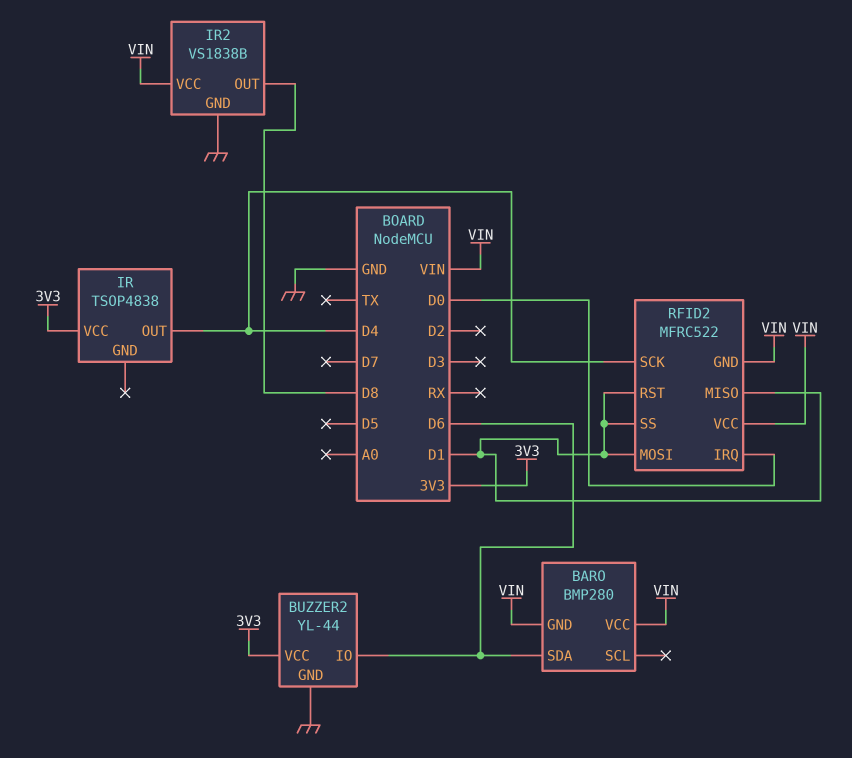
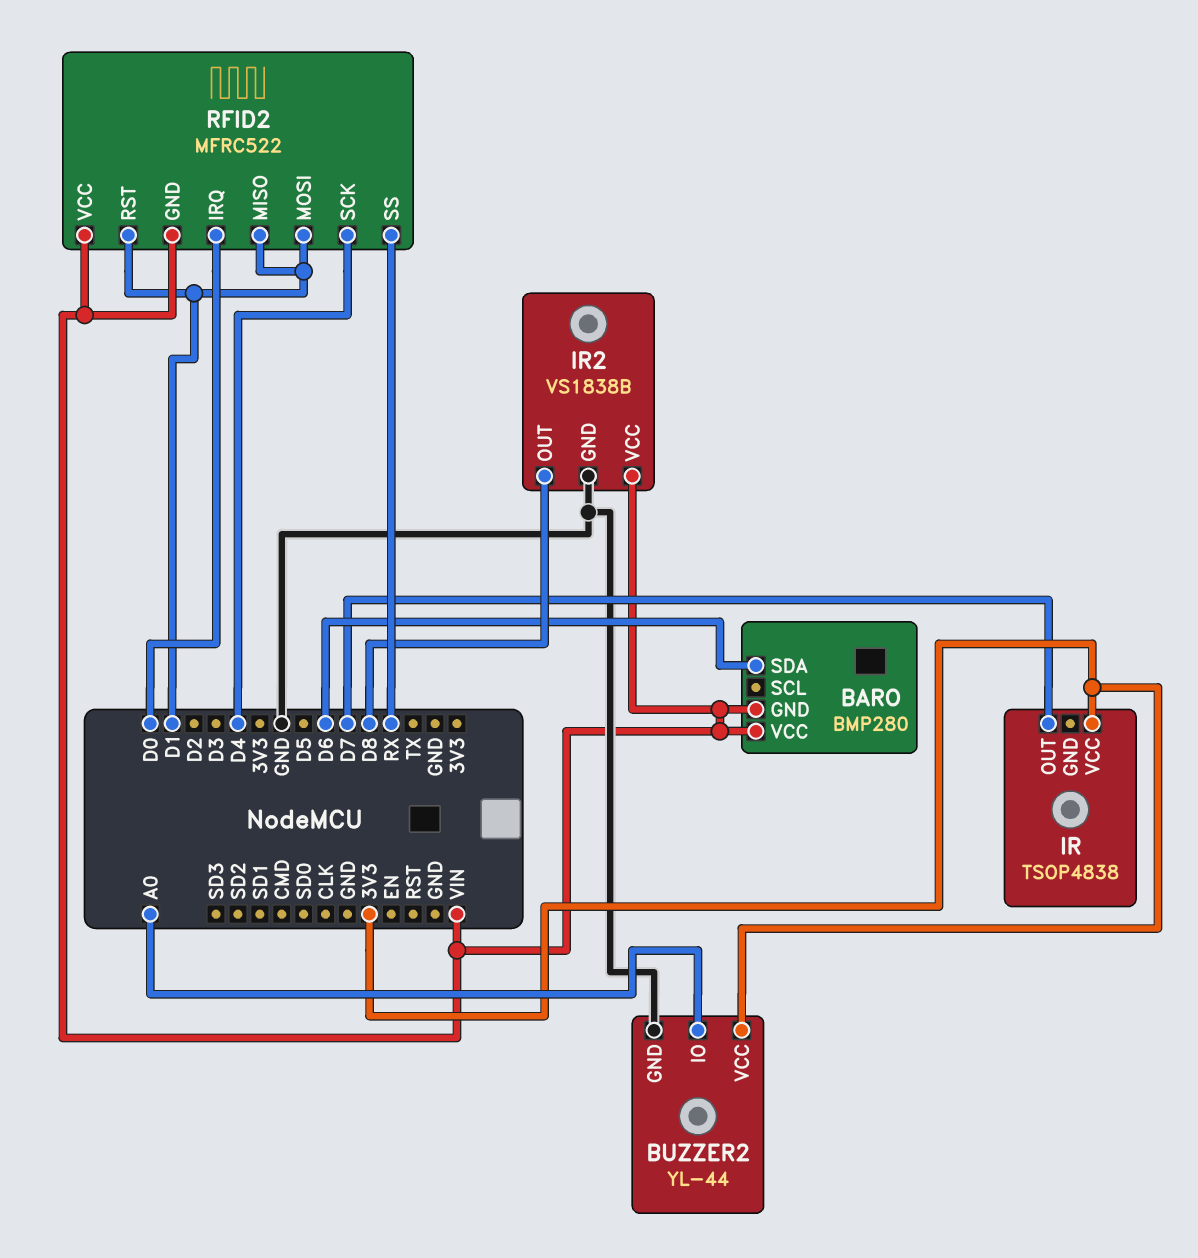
BUZZER2 pin IO: D6 -> A0
IR pin OUT: D4 -> D7
RFID2 pin SS: D1 -> RX

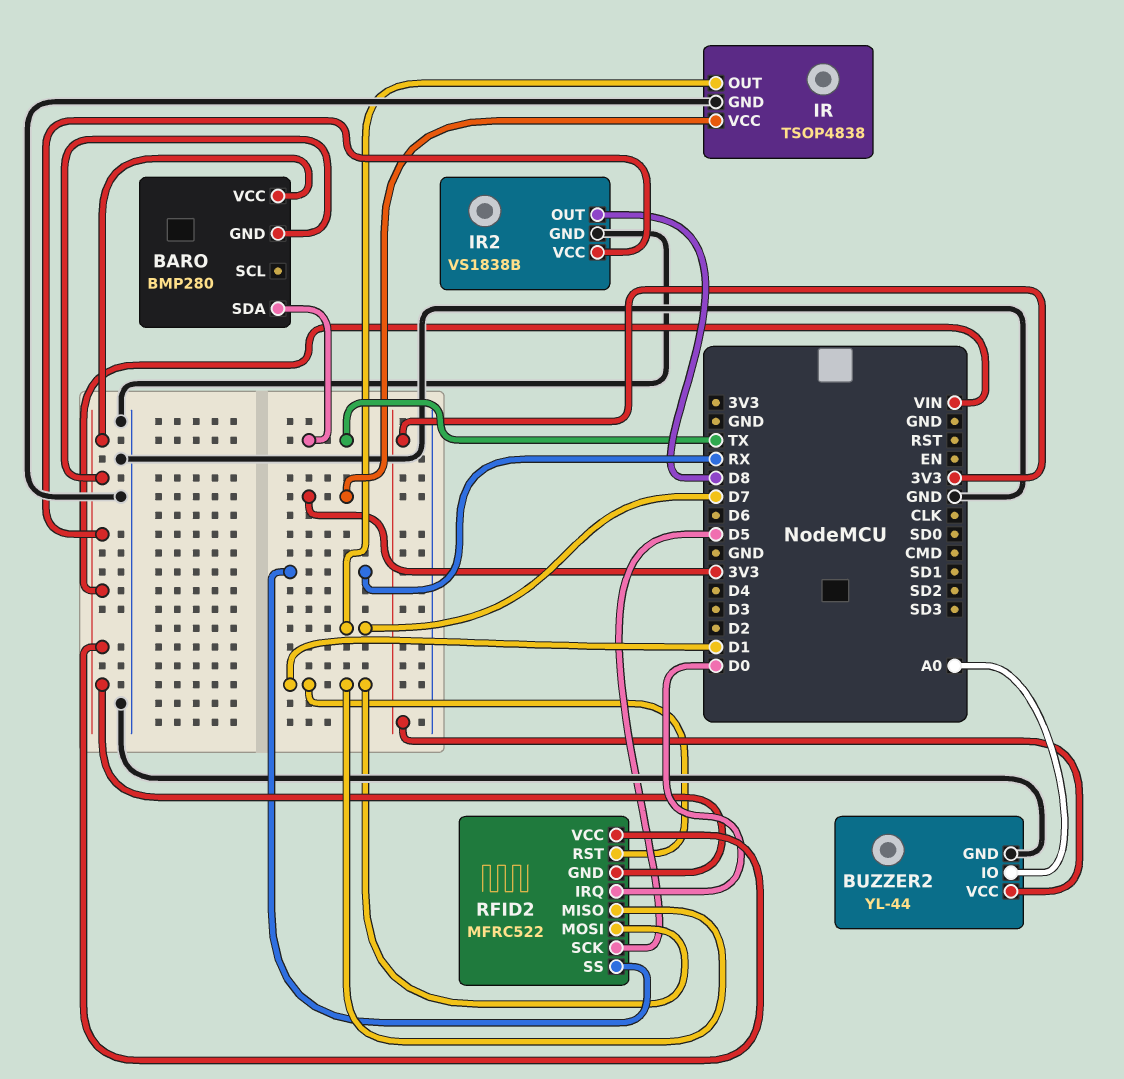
BARO pin SDA: D6 -> TX
IR pin GND: none -> GND
RFID2 pin SCK: D4 -> D5

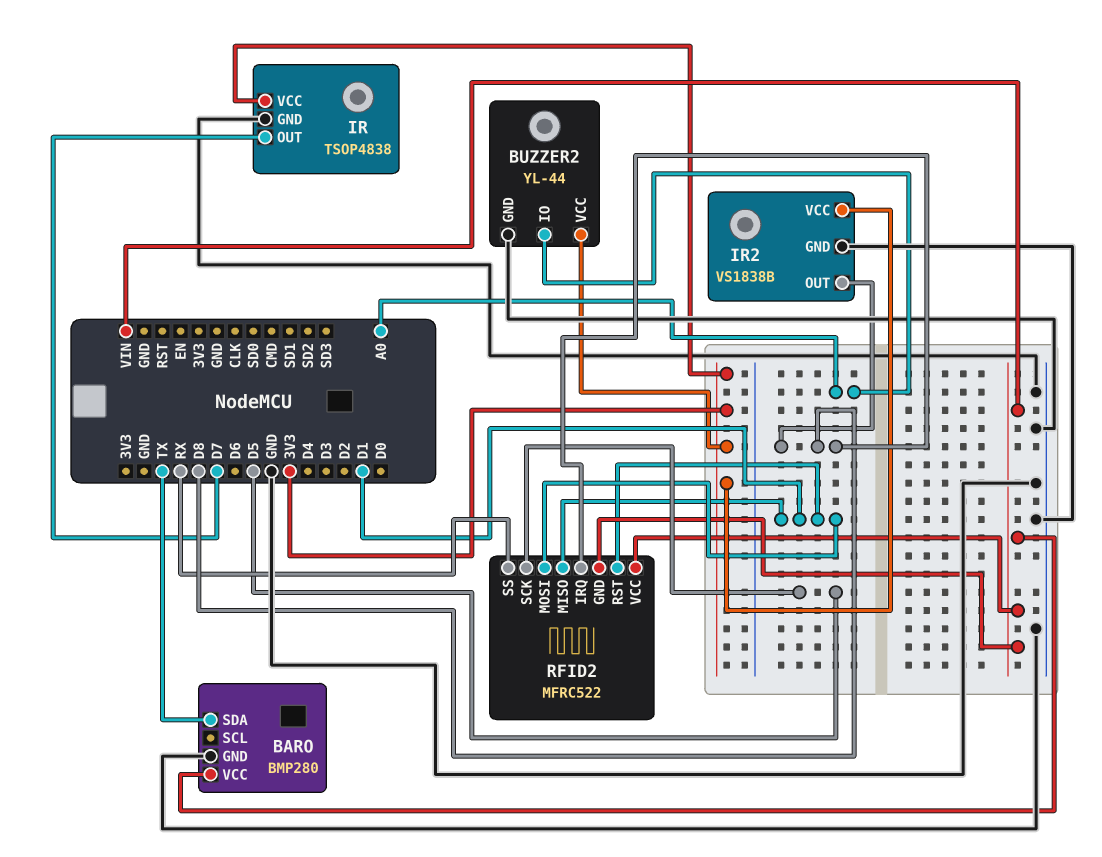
BARO pin GND: VIN -> GND
IR2 pin VCC: VIN -> 3V3
RFID2 pin IRQ: D0 -> D8

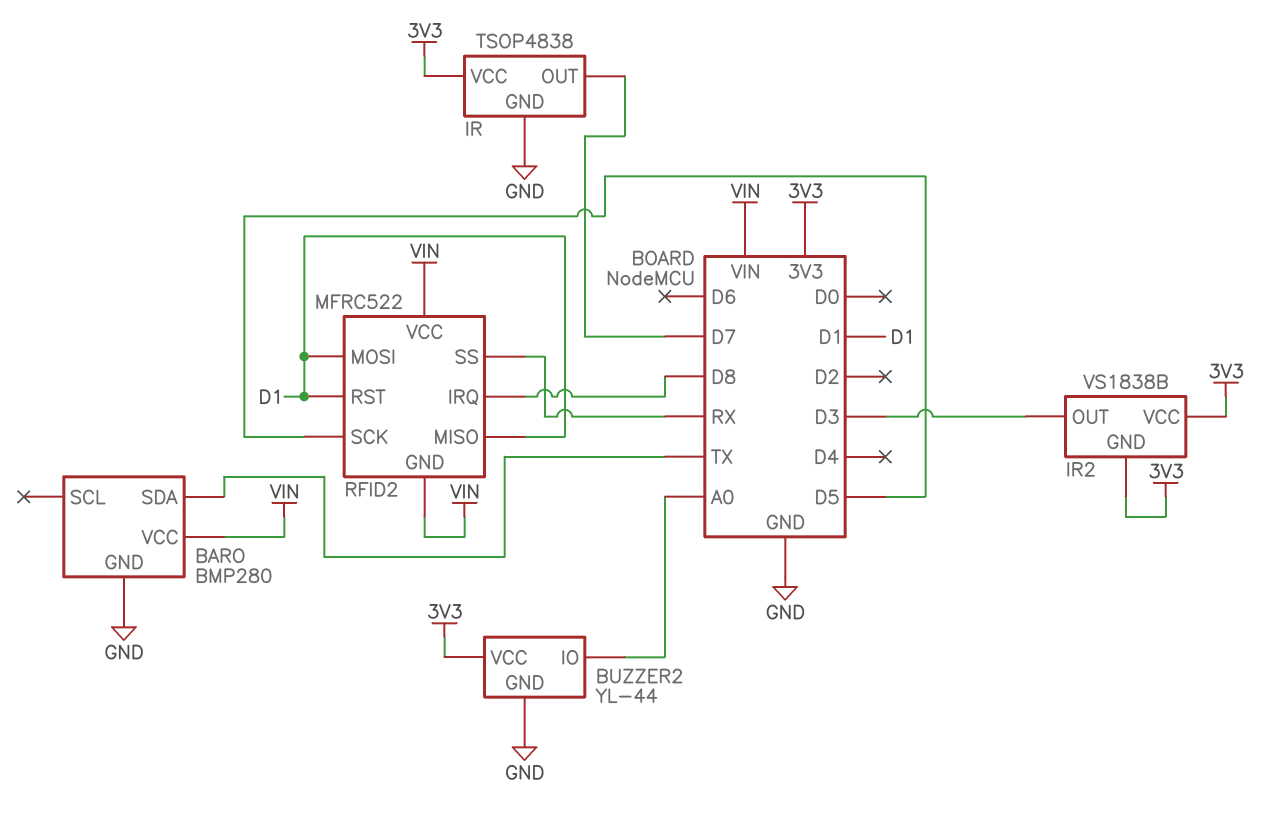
IR2 pin GND: GND -> 3V3
IR2 pin OUT: D8 -> D3

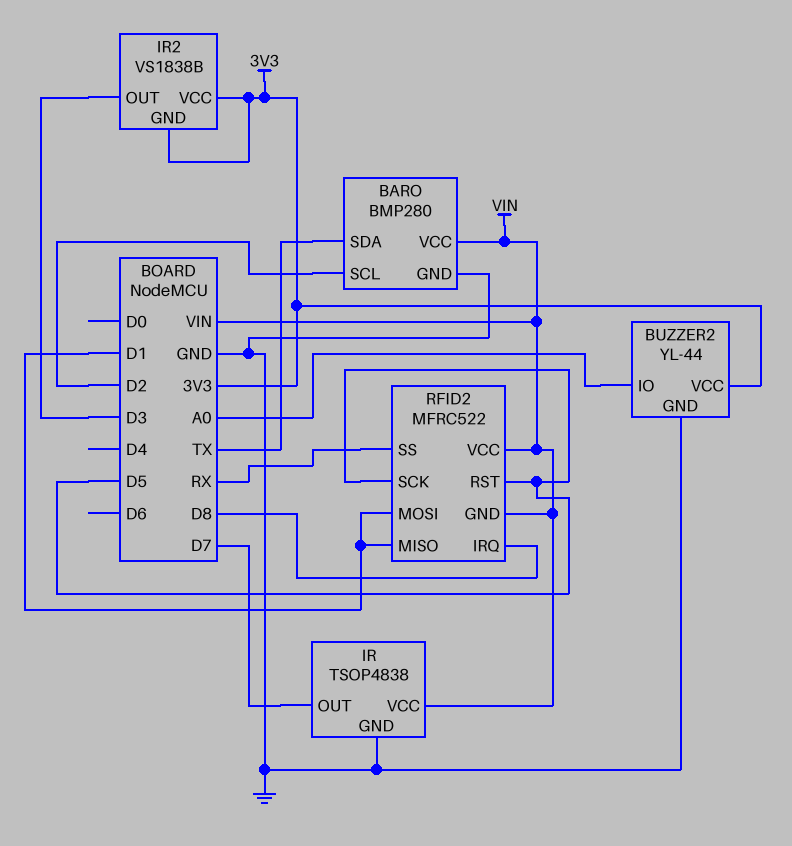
BARO pin SCL: none -> D2
IR pin VCC: 3V3 -> VIN
RFID2 pin RST: D1 -> D5

